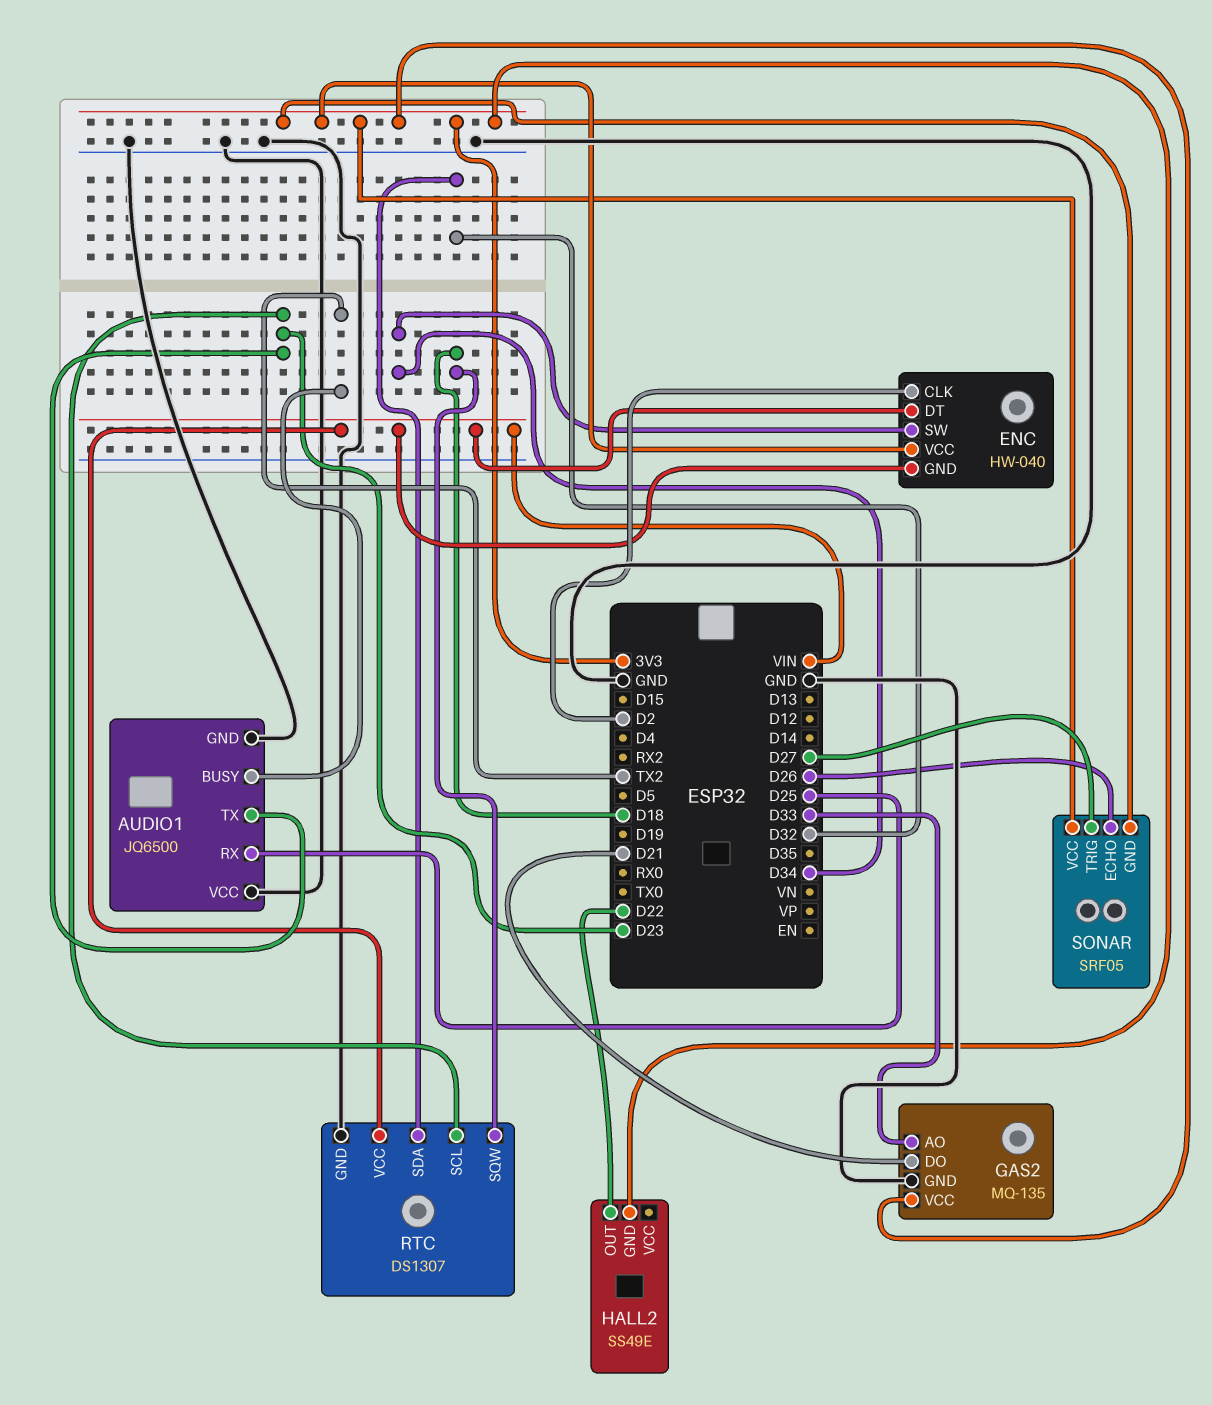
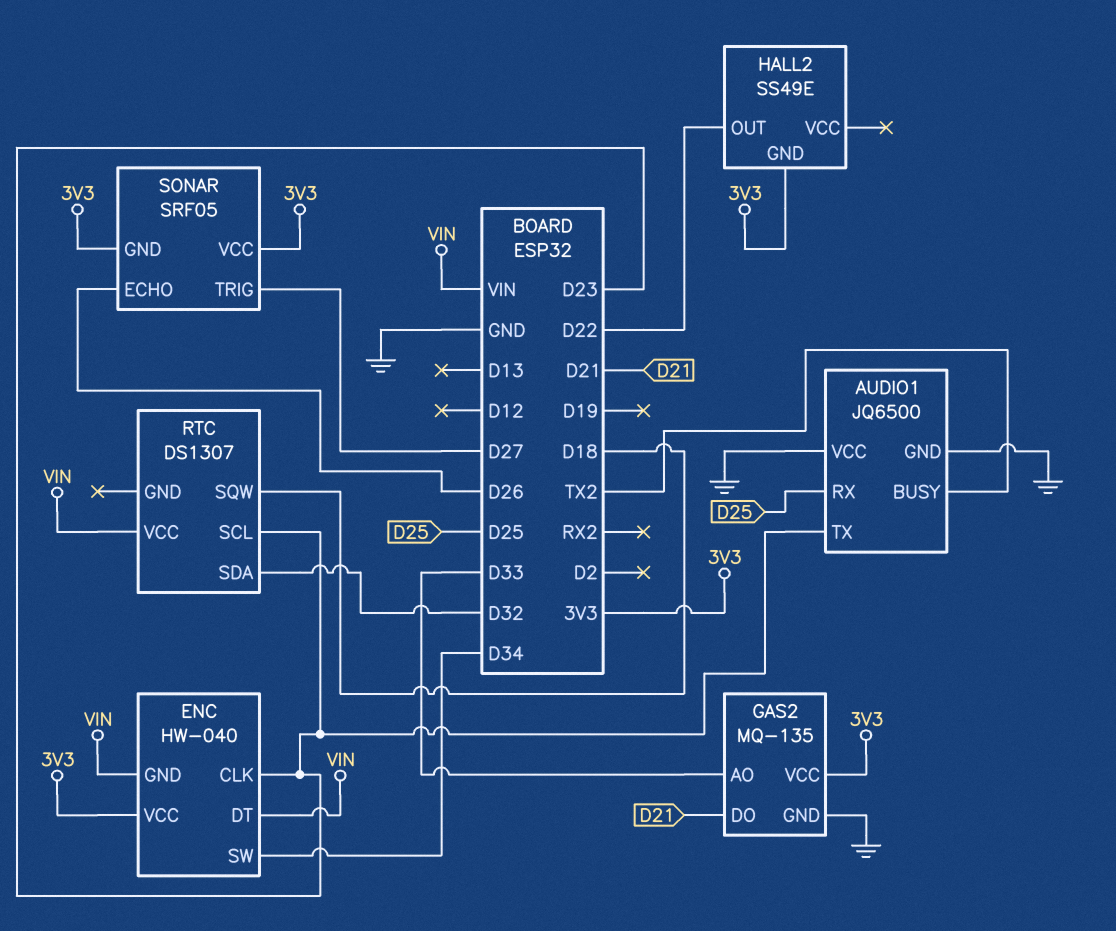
ENC pin CLK: D2 -> D23
RTC pin GND: GND -> none

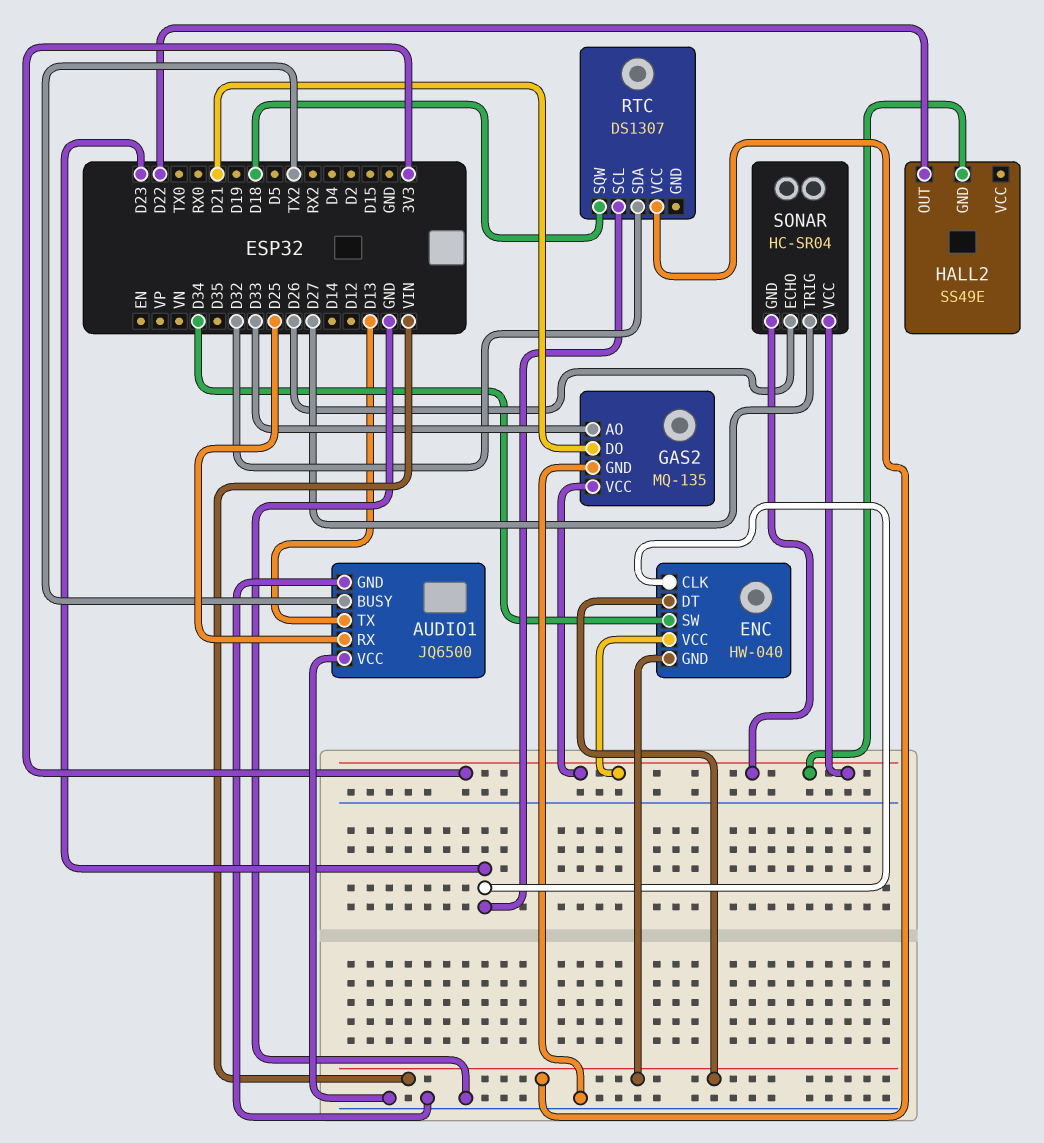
AUDIO1 pin TX: D23 -> D13
SONAR: SRF05 -> HC-SR04

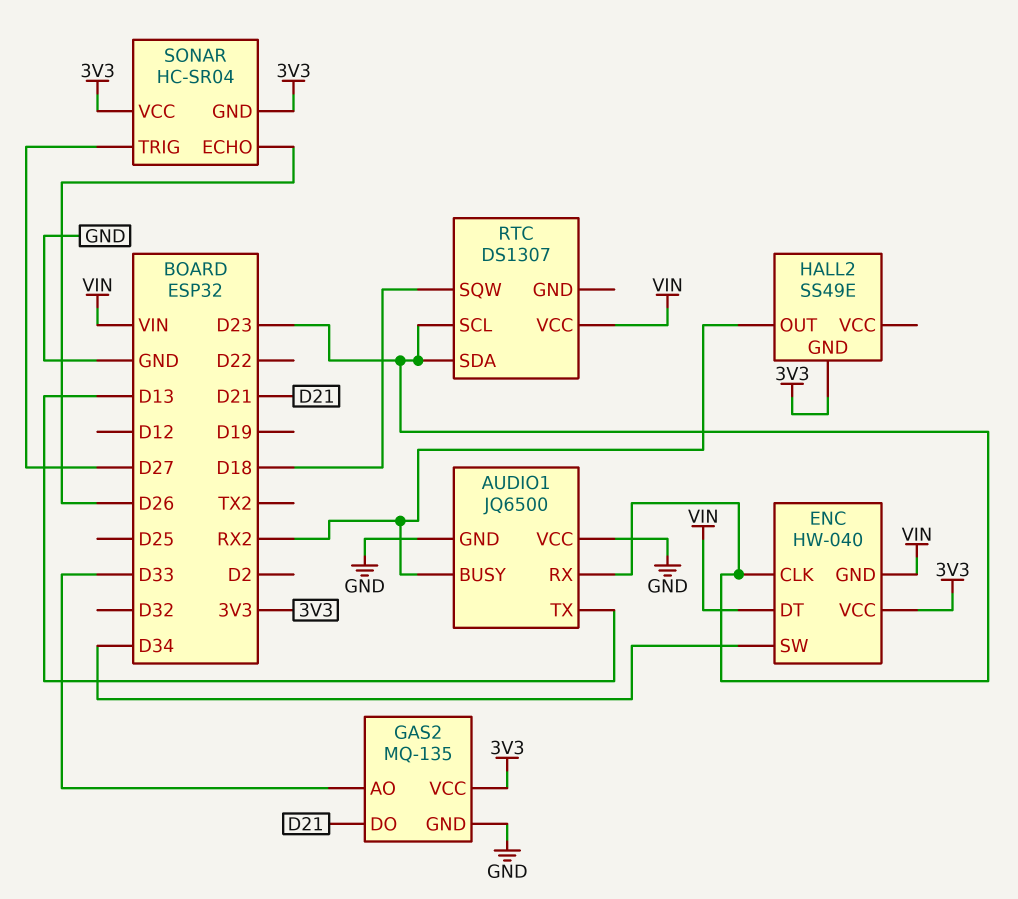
AUDIO1 pin BUSY: TX2 -> RX2
AUDIO1 pin RX: D25 -> D23
HALL2 pin OUT: D22 -> RX2
RTC pin SDA: D32 -> D23

